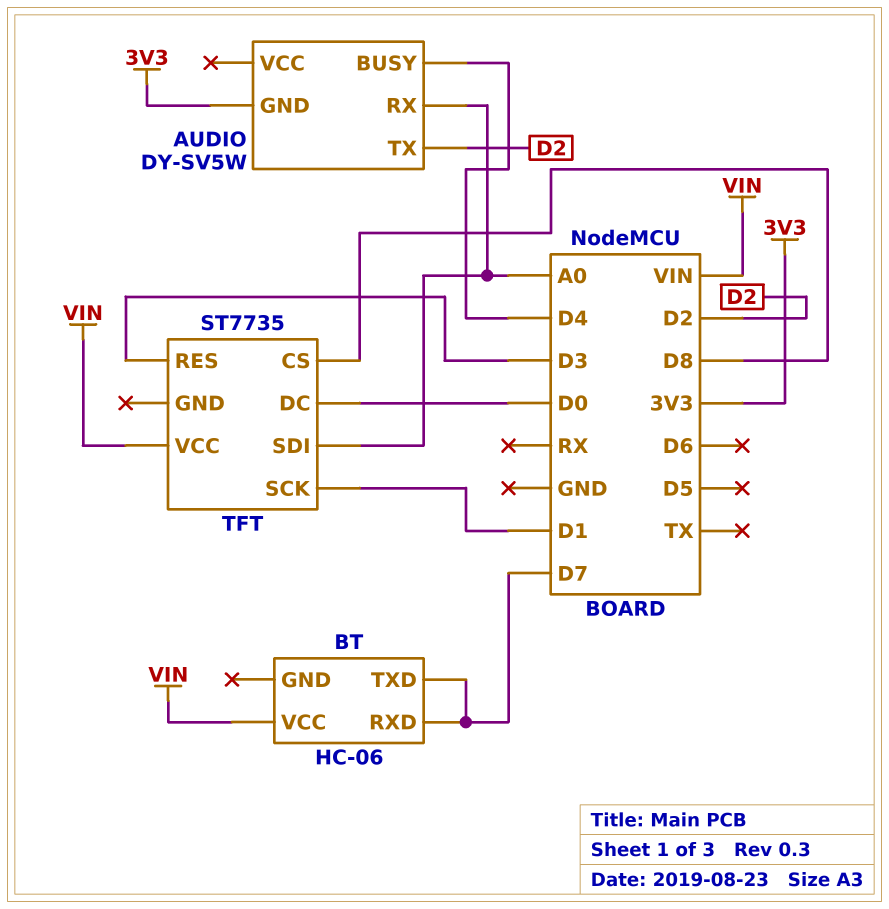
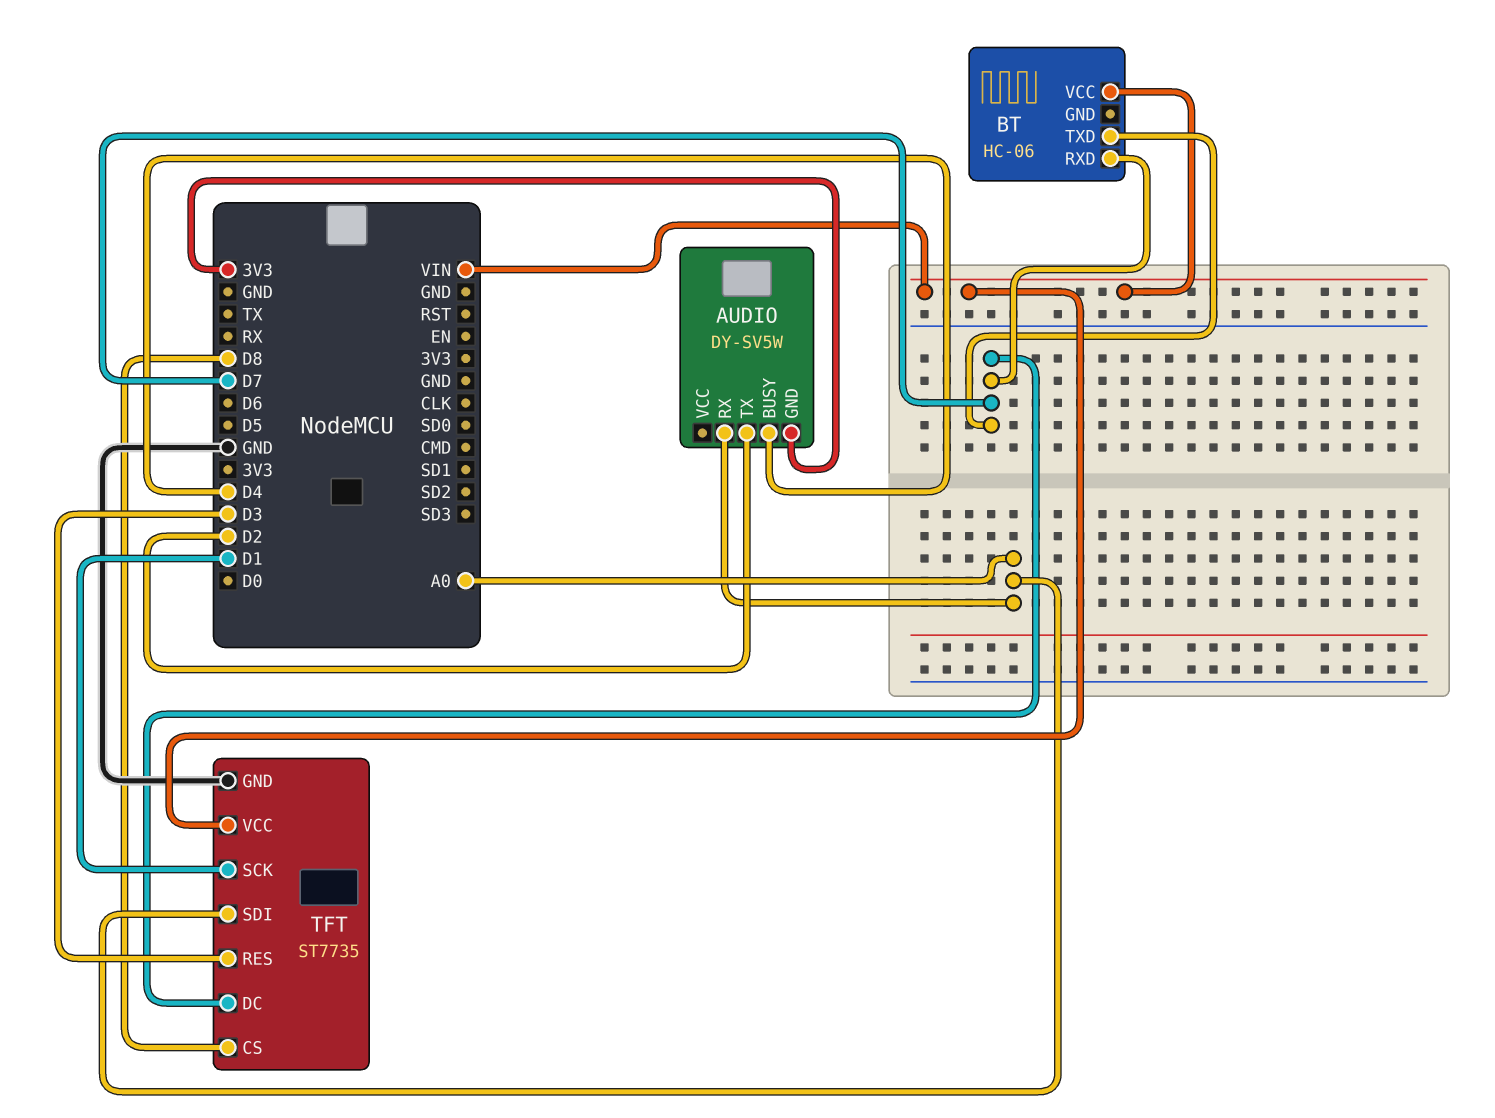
TFT pin DC: D0 -> D7
TFT pin GND: none -> GND

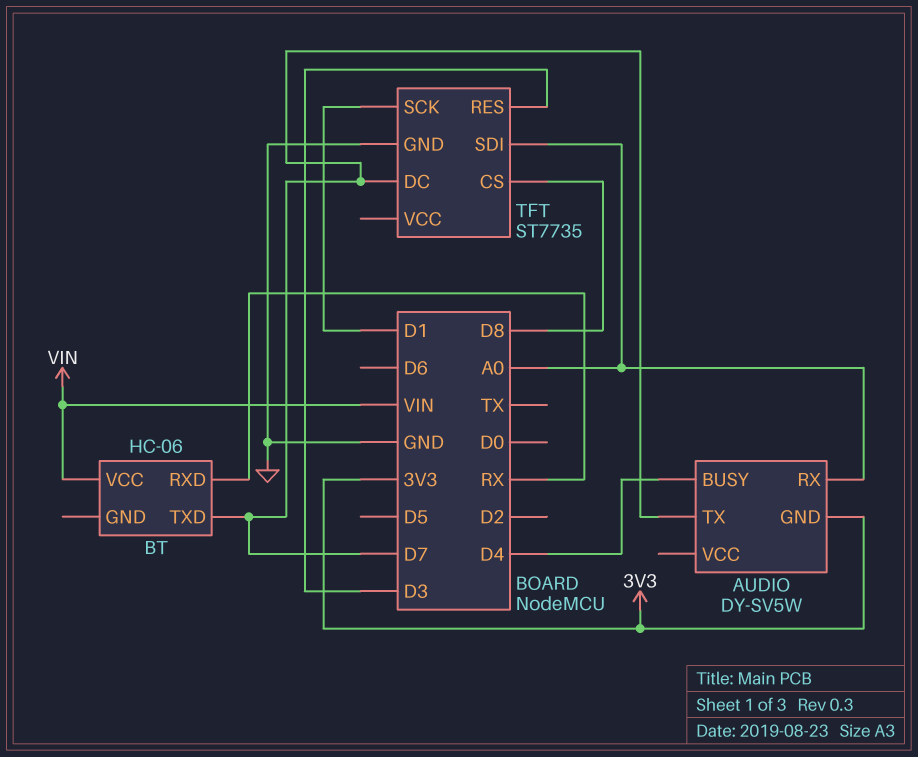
AUDIO pin TX: D2 -> D7
BT pin RXD: D7 -> RX
TFT pin VCC: VIN -> none

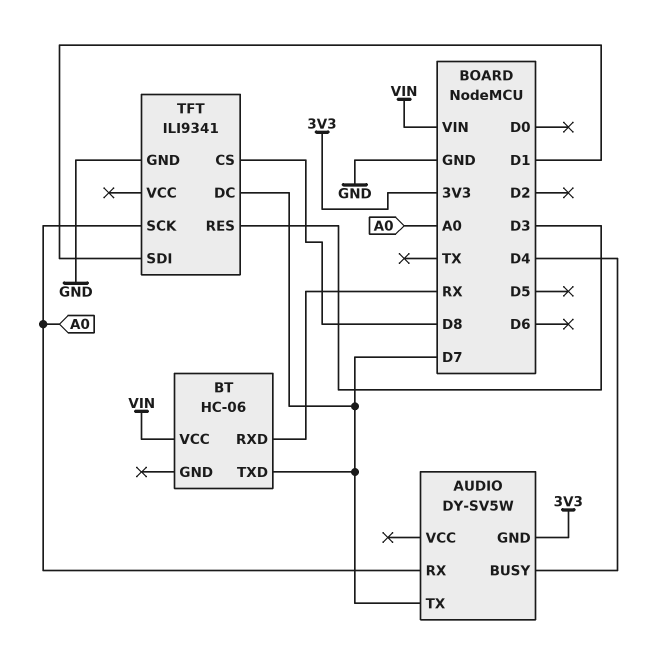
TFT: ST7735 -> ILI9341
TFT pin SCK: D1 -> A0
TFT pin SDI: A0 -> D1

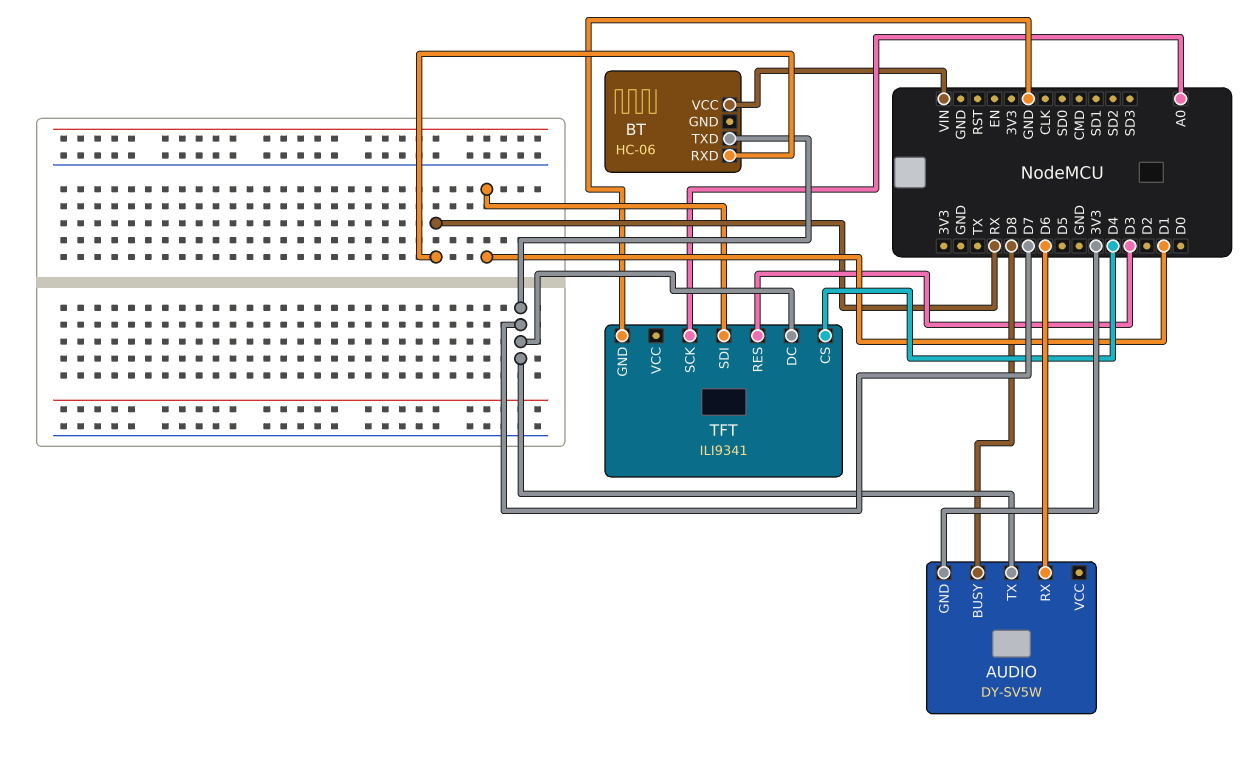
AUDIO pin BUSY: D4 -> D8
AUDIO pin RX: A0 -> D6
TFT pin CS: D8 -> D4

